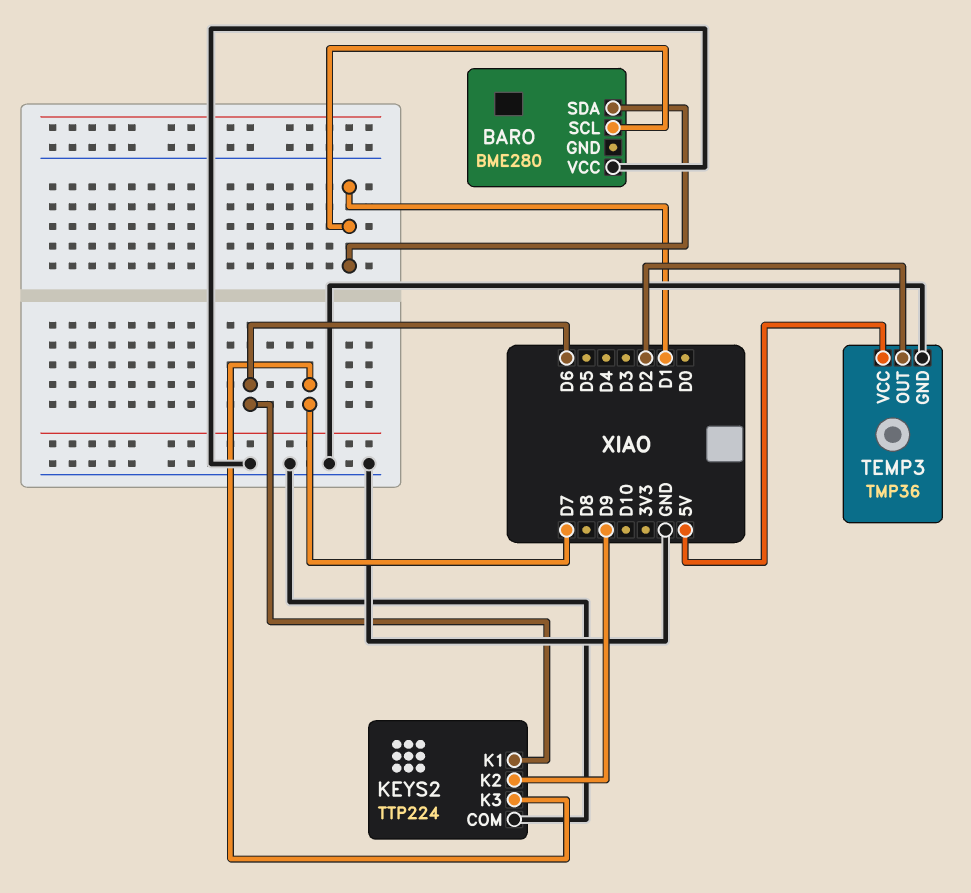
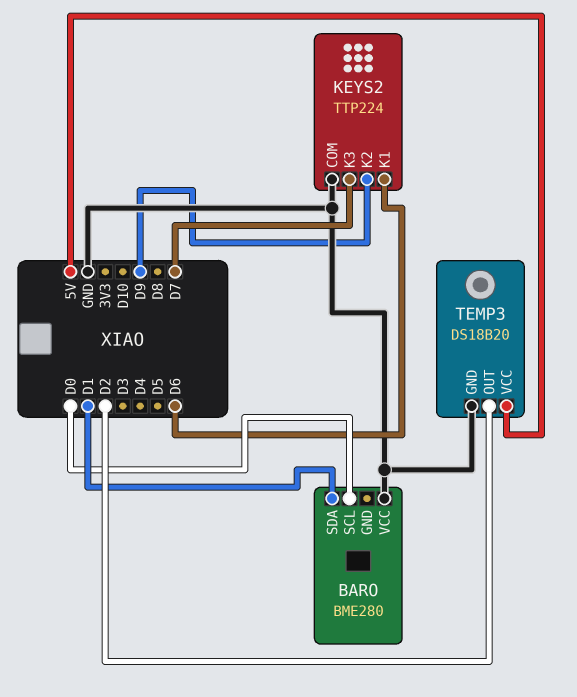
BARO pin SCL: D1 -> D0
TEMP3: TMP36 -> DS18B20

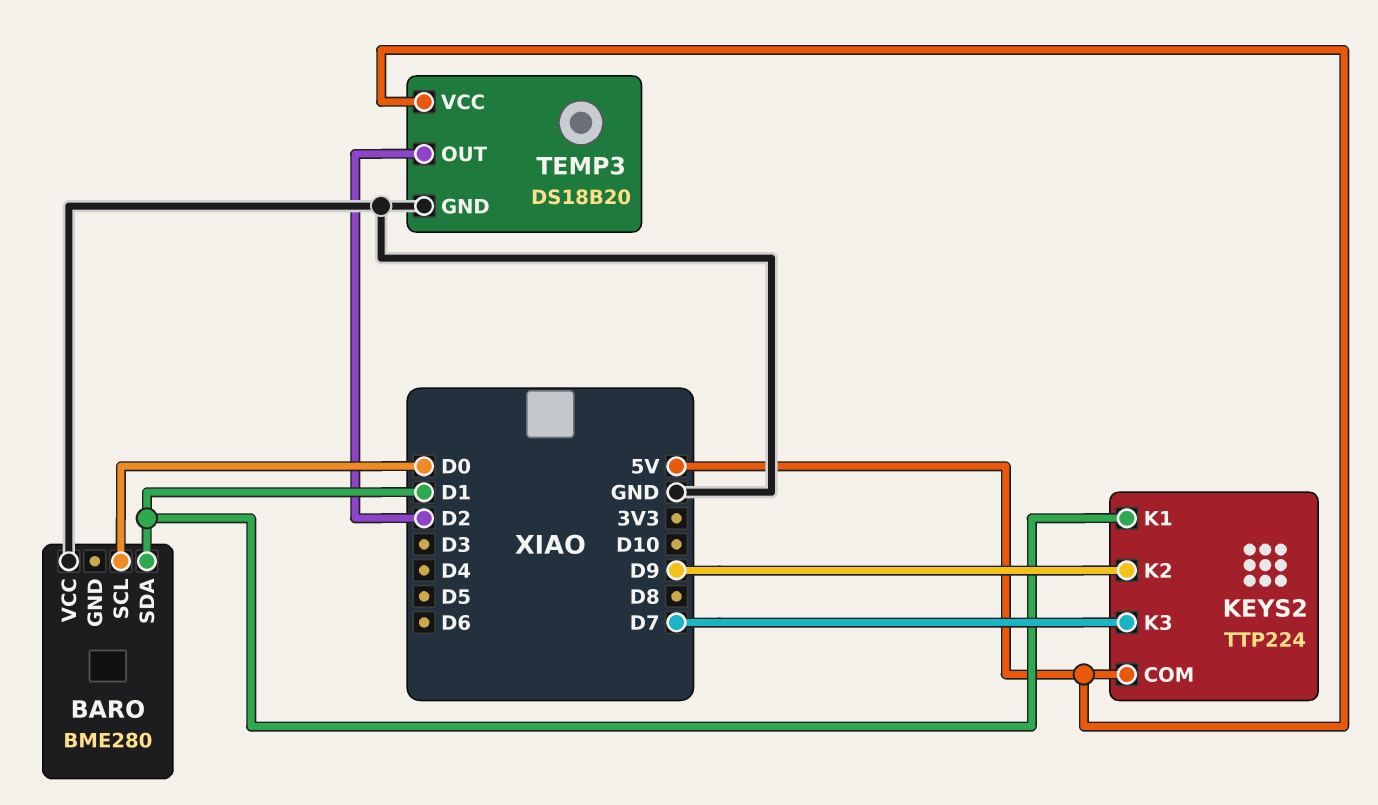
KEYS2 pin COM: GND -> 5V
KEYS2 pin K1: D6 -> D1

